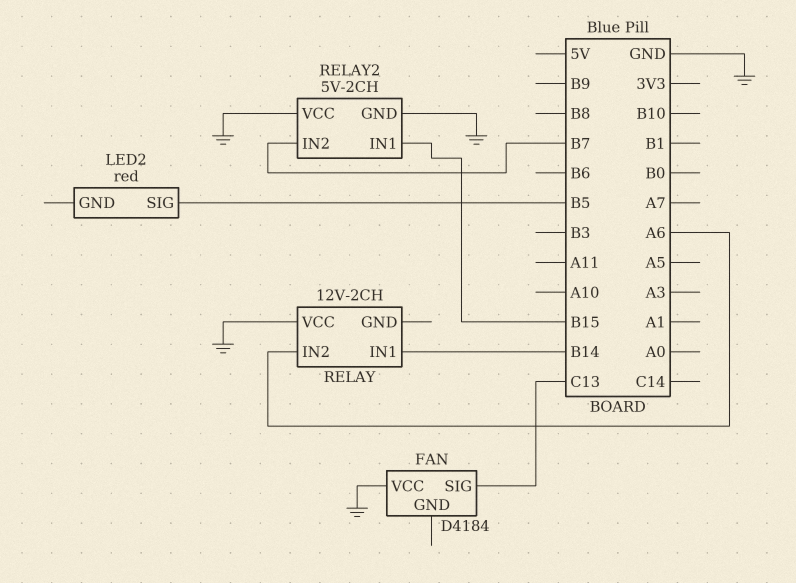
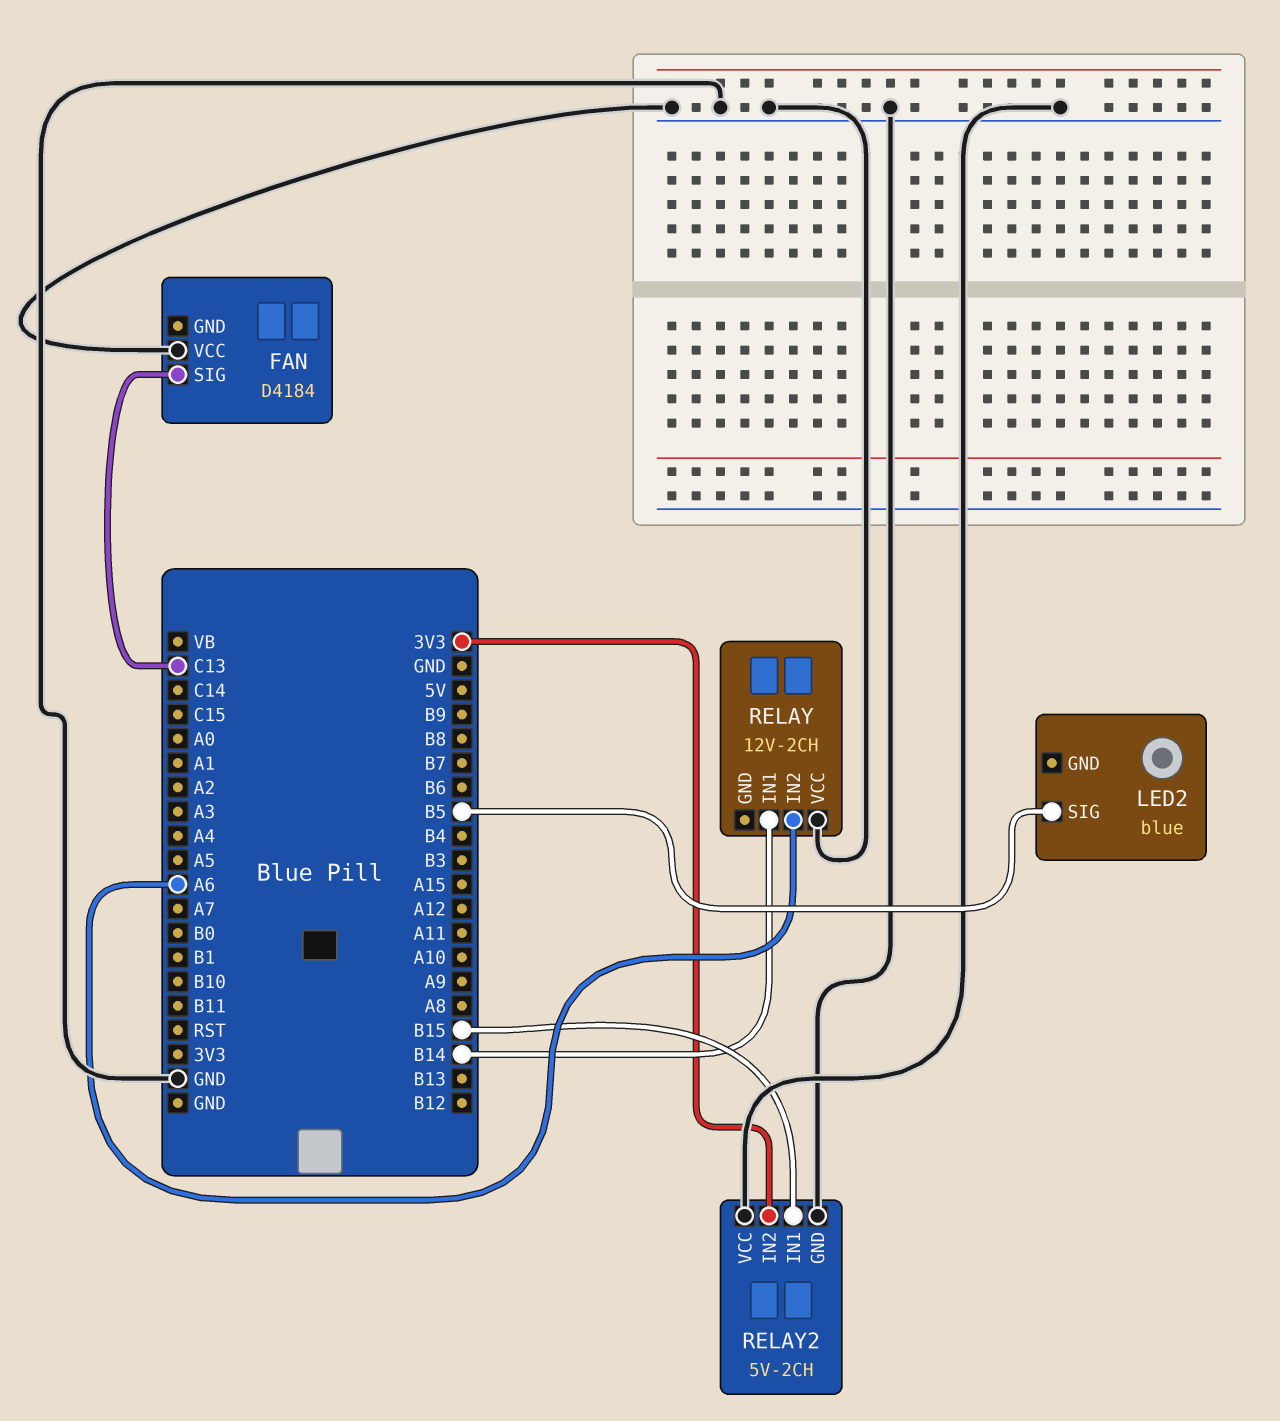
LED2: red -> blue
RELAY2 pin IN2: B7 -> 3V3

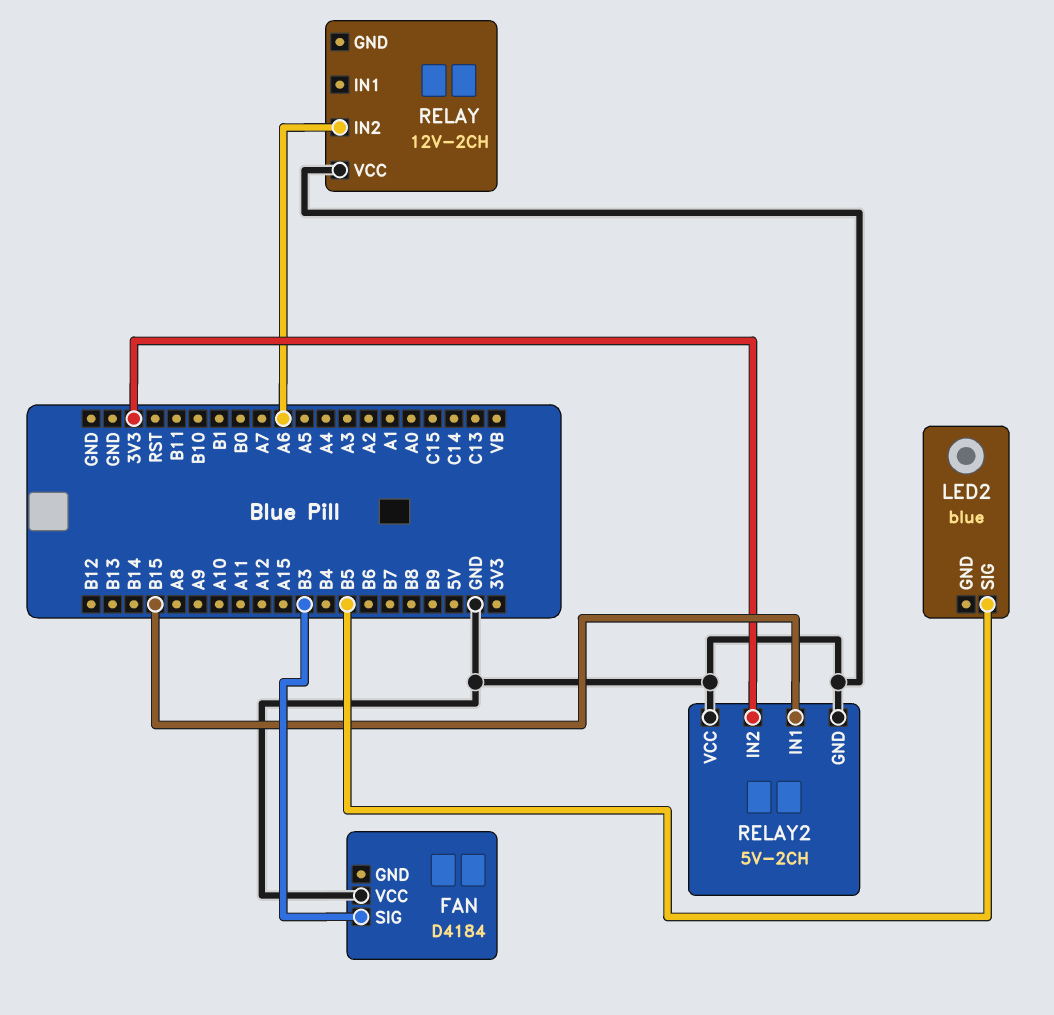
FAN pin SIG: C13 -> B3
RELAY pin IN1: B14 -> none

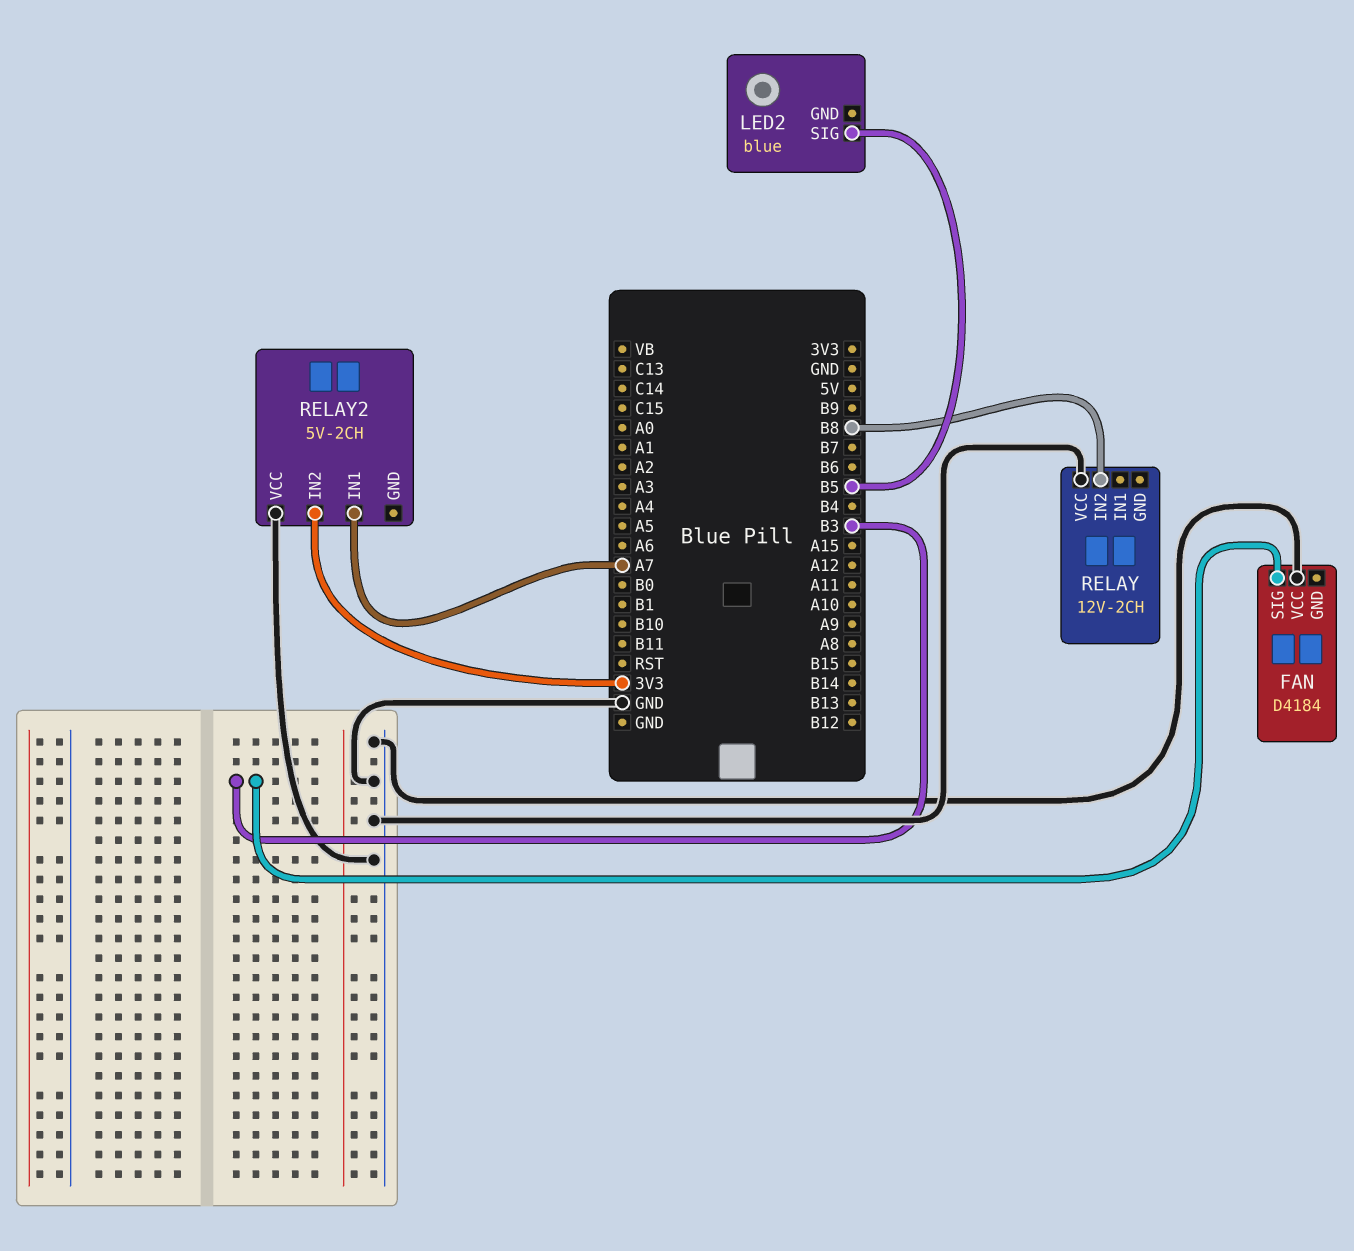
RELAY pin IN2: A6 -> B8
RELAY2 pin GND: GND -> none
RELAY2 pin IN1: B15 -> A7

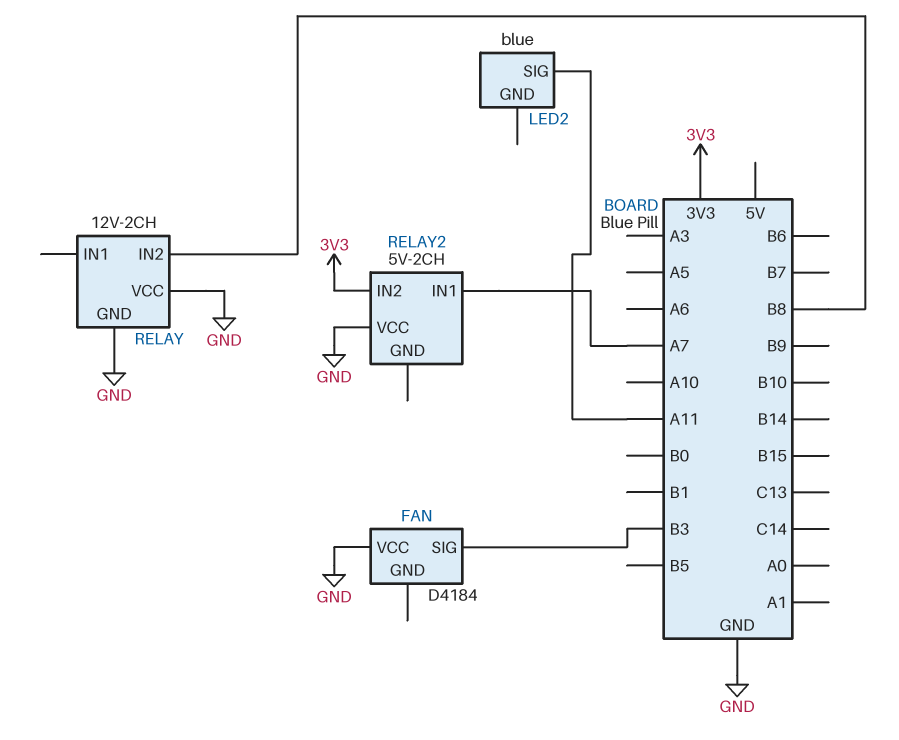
LED2 pin SIG: B5 -> A11
RELAY pin GND: none -> GND

